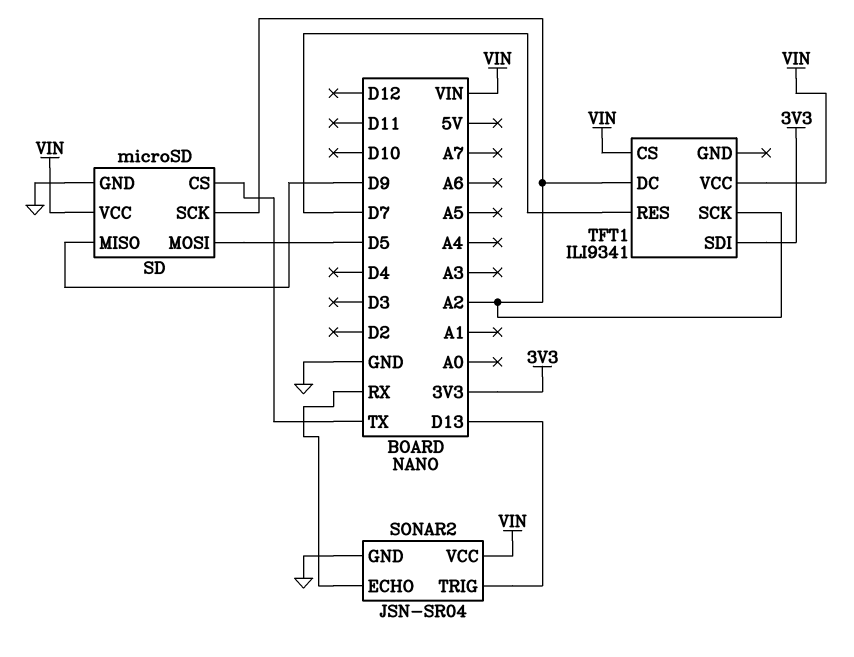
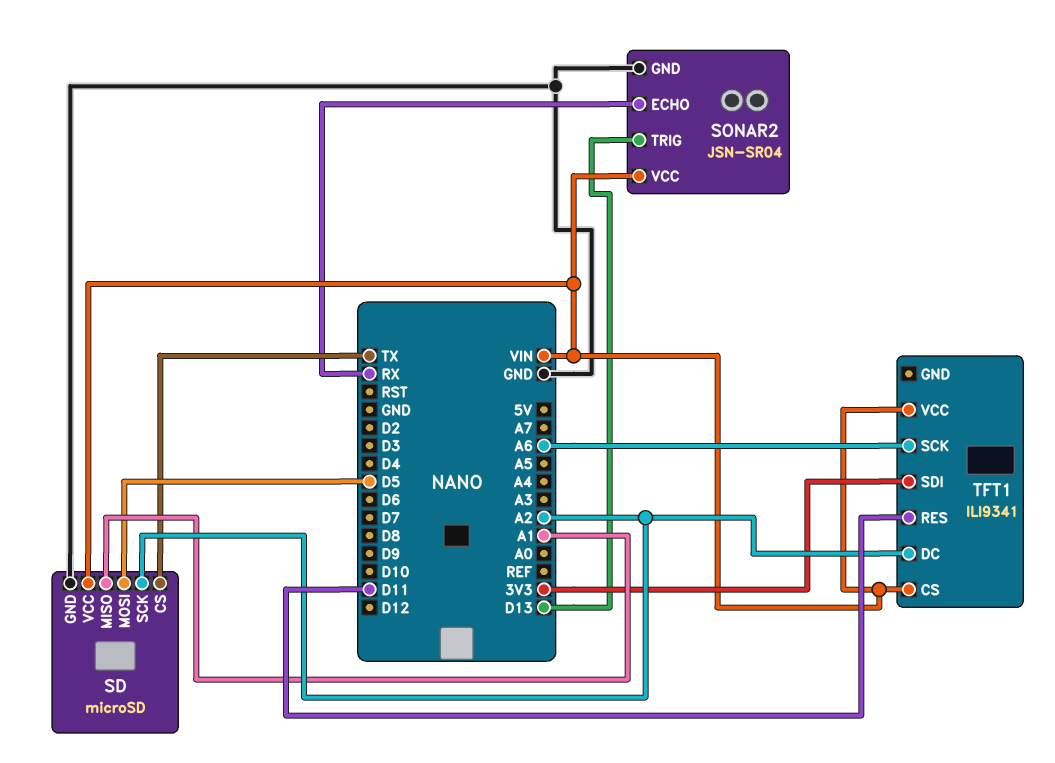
SD pin MISO: D9 -> A1
TFT1 pin RES: D7 -> D11
TFT1 pin SCK: A2 -> A6

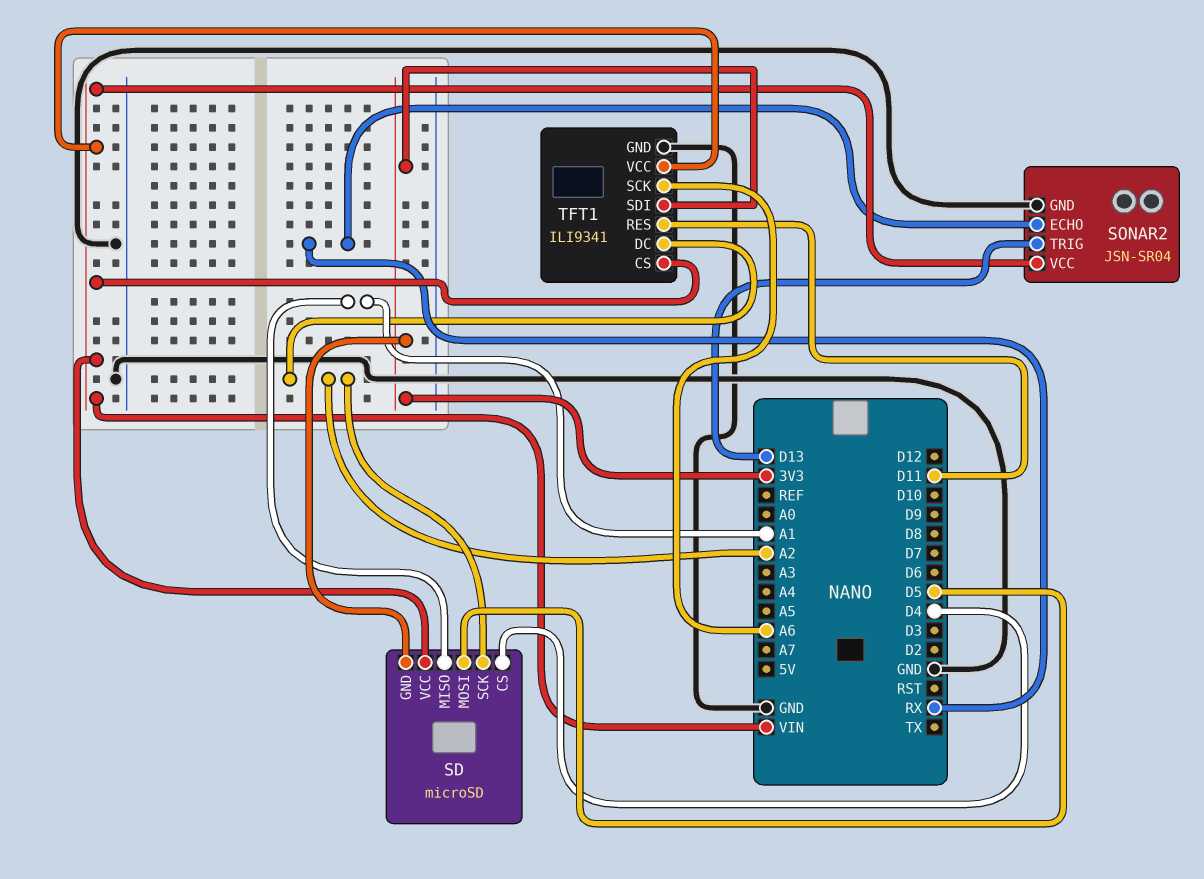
SD pin CS: TX -> D4
SD pin GND: GND -> 3V3
TFT1 pin GND: none -> GND

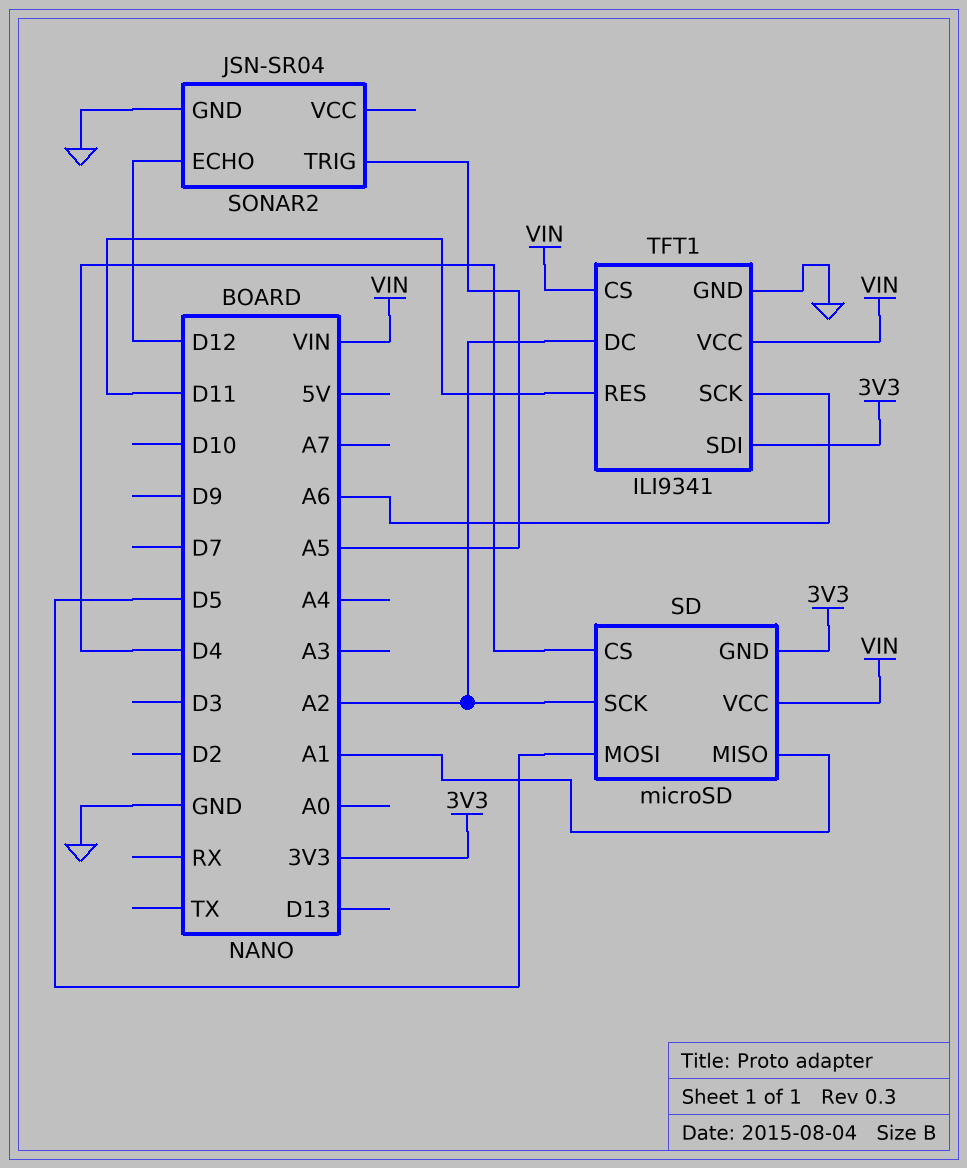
SONAR2 pin ECHO: RX -> D12
SONAR2 pin TRIG: D13 -> A5
SONAR2 pin VCC: VIN -> none

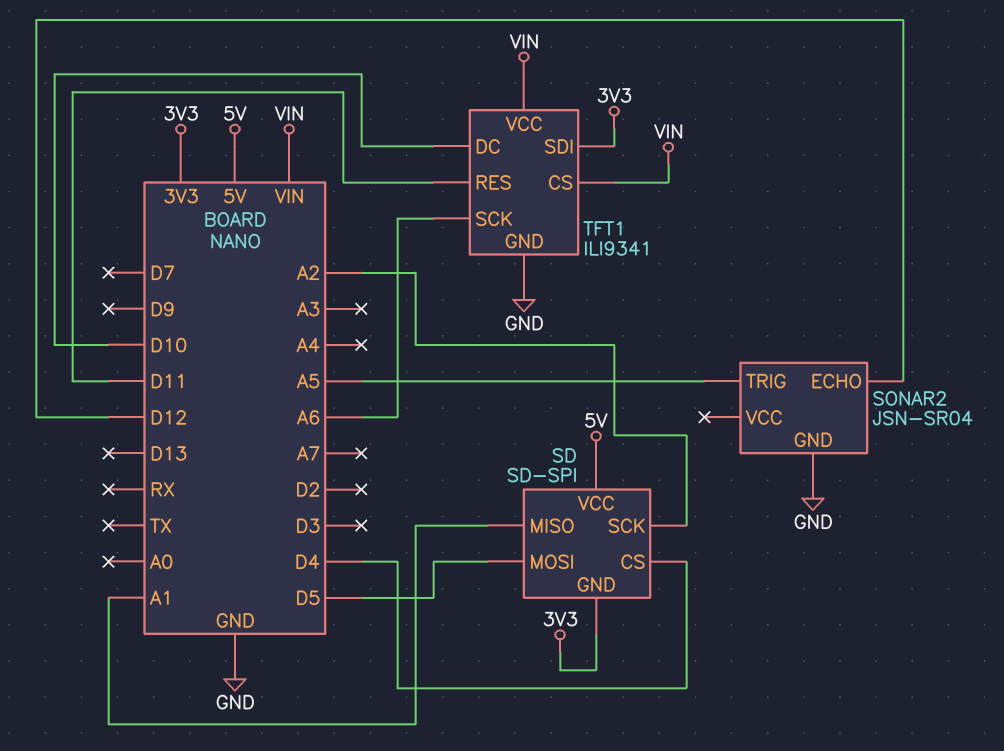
SD: microSD -> SD-SPI
SD pin VCC: VIN -> 5V
TFT1 pin DC: A2 -> D10

